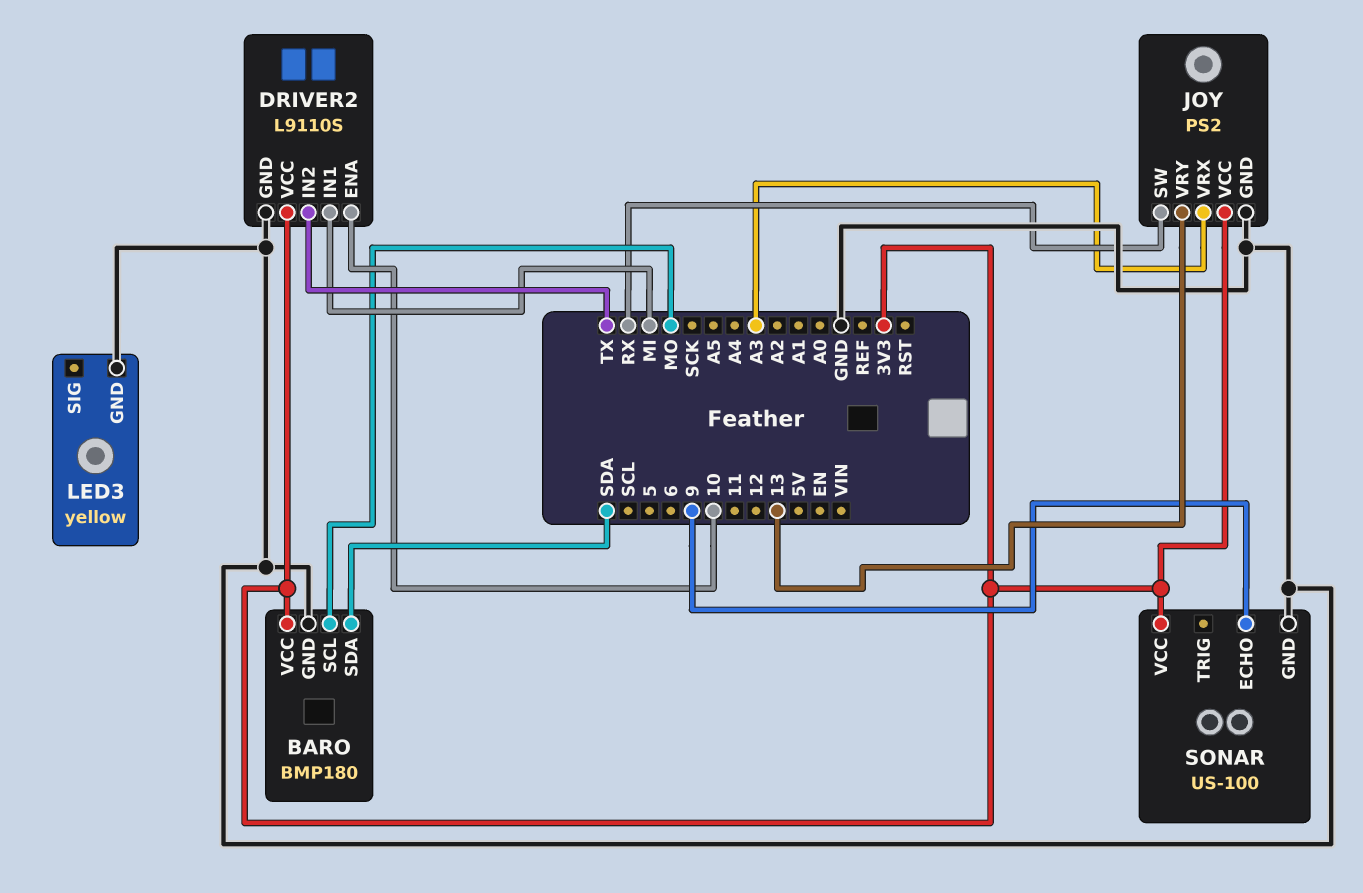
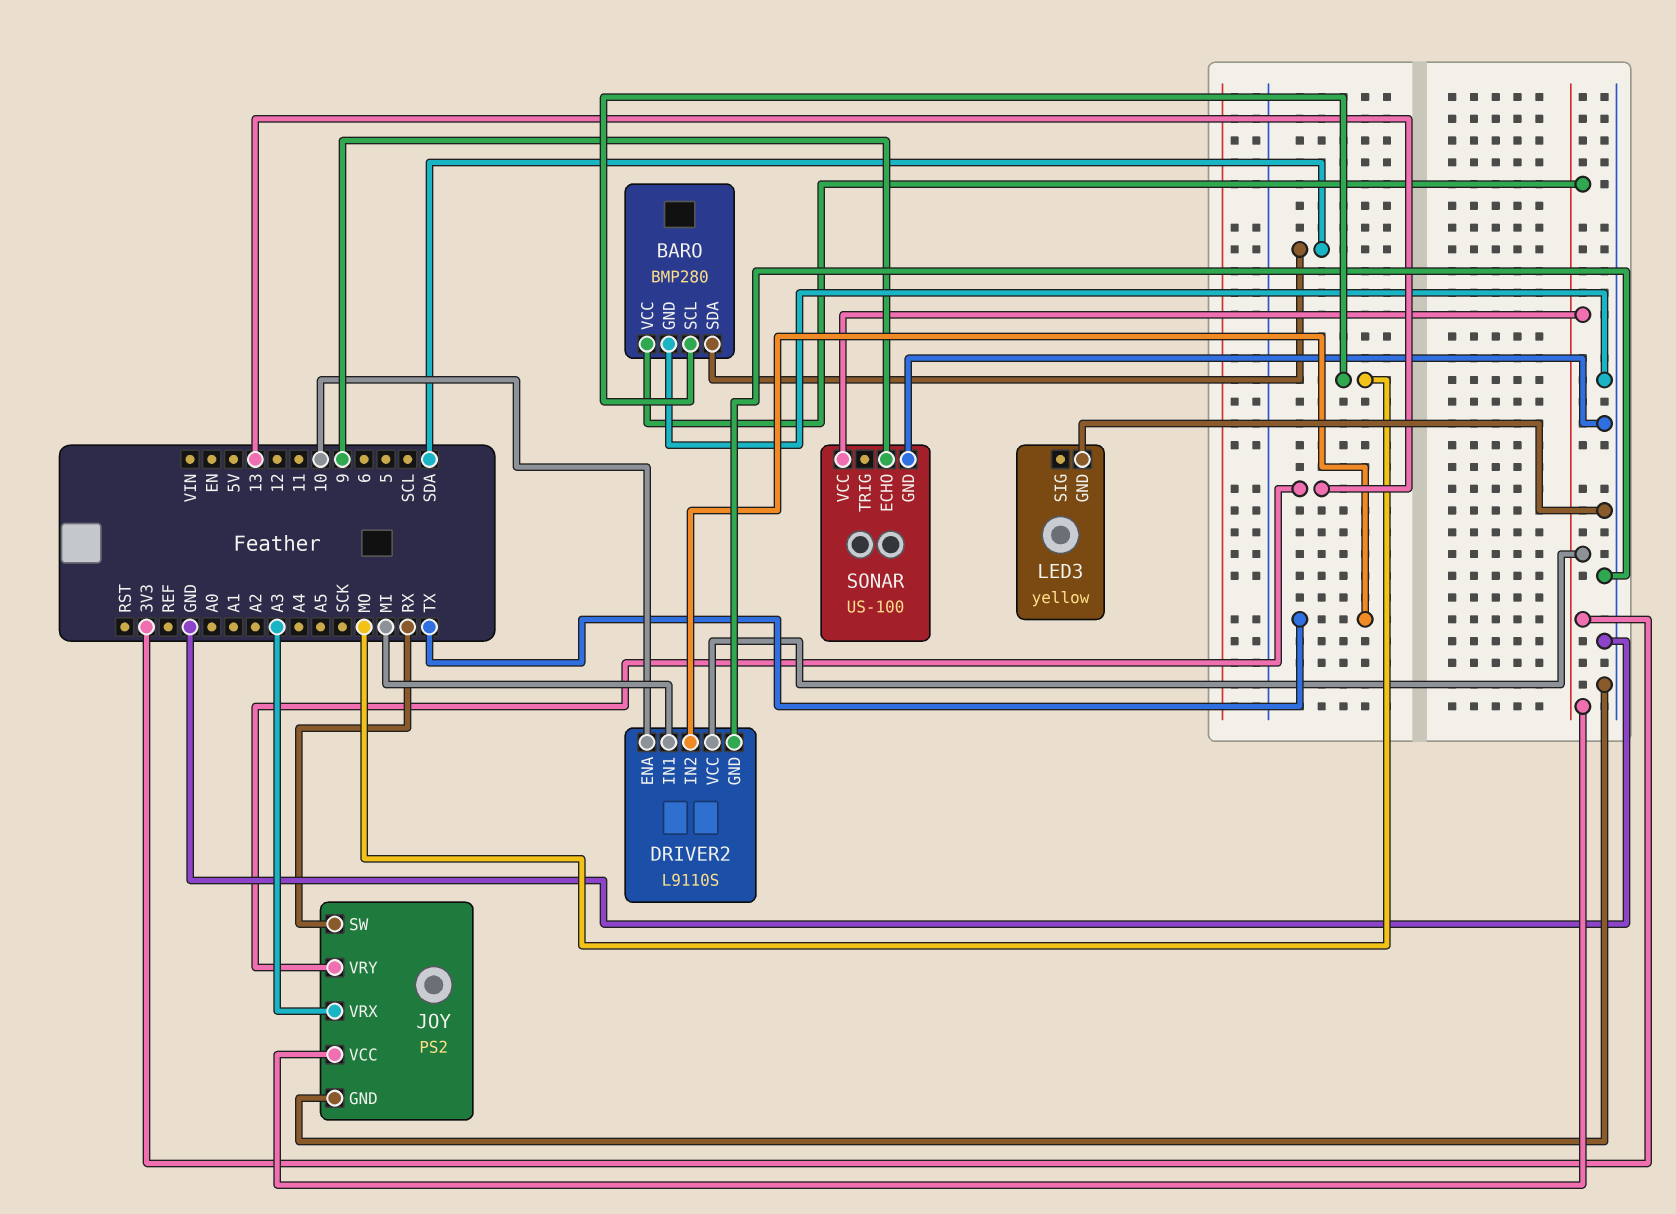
BARO: BMP180 -> BMP280

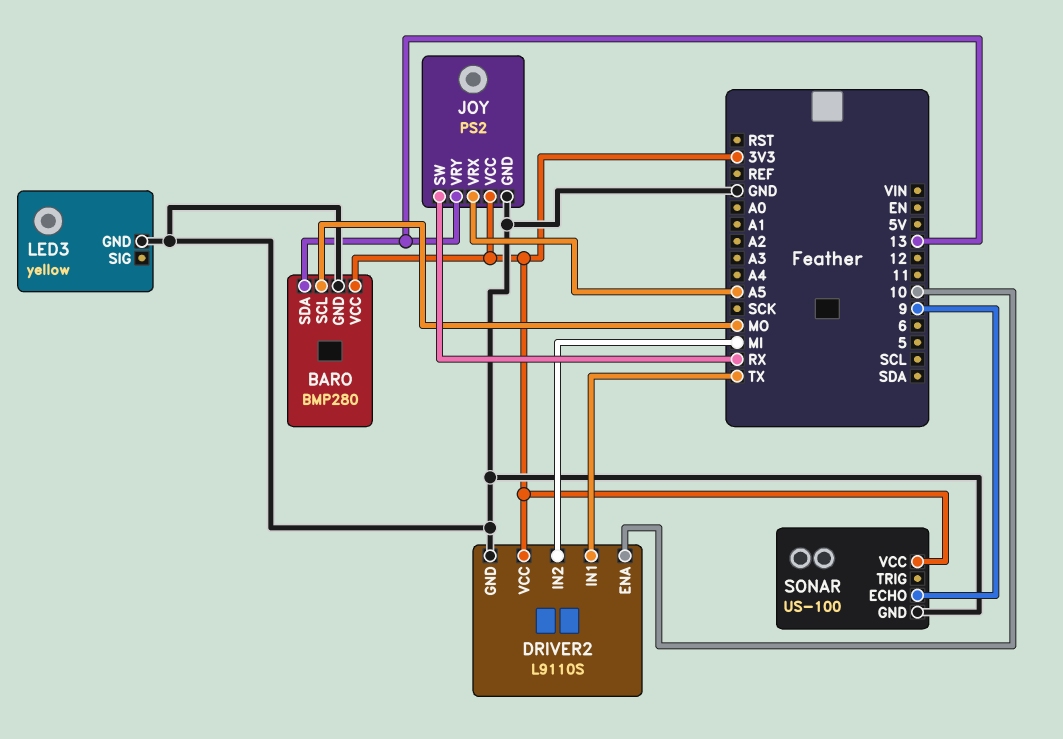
BARO pin SDA: SDA -> 13
DRIVER2 pin IN1: MI -> TX
DRIVER2 pin IN2: TX -> MI
JOY pin VRX: A3 -> A5

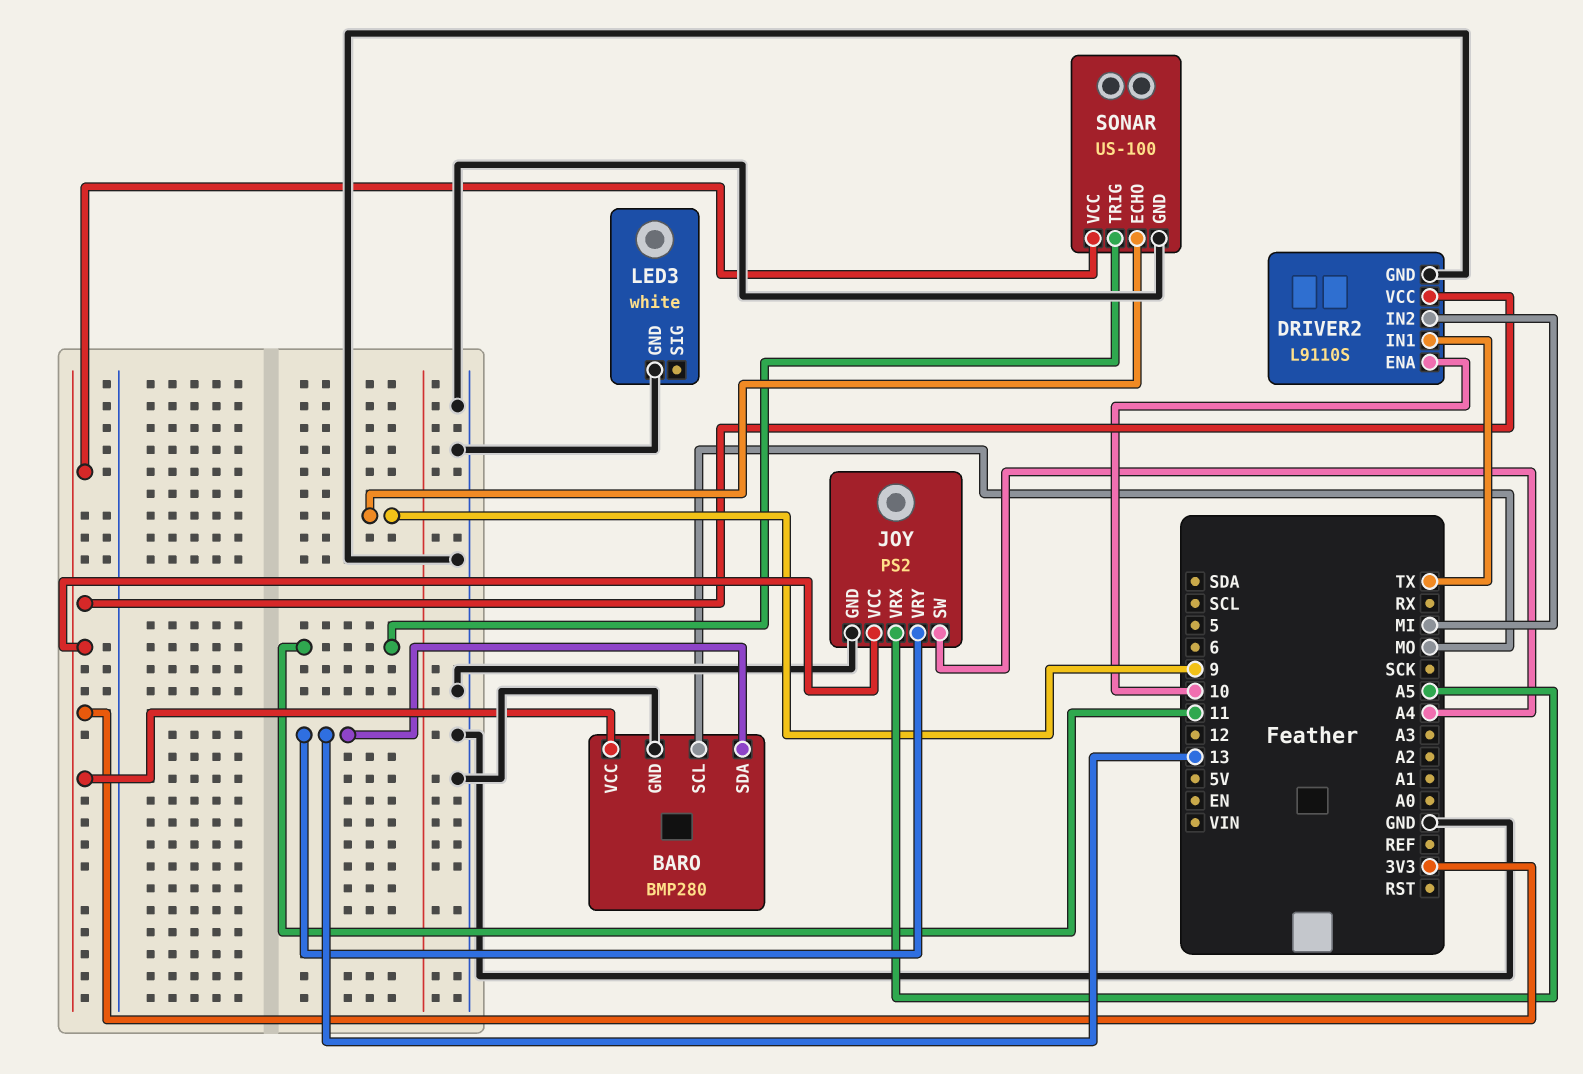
JOY pin SW: RX -> A4
LED3: yellow -> white
SONAR pin TRIG: none -> 11

